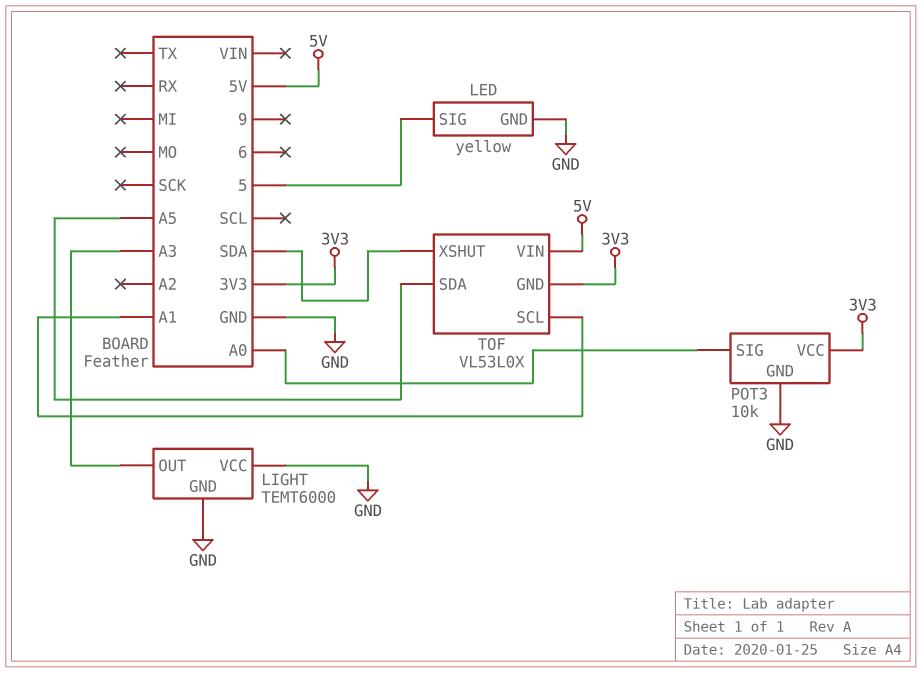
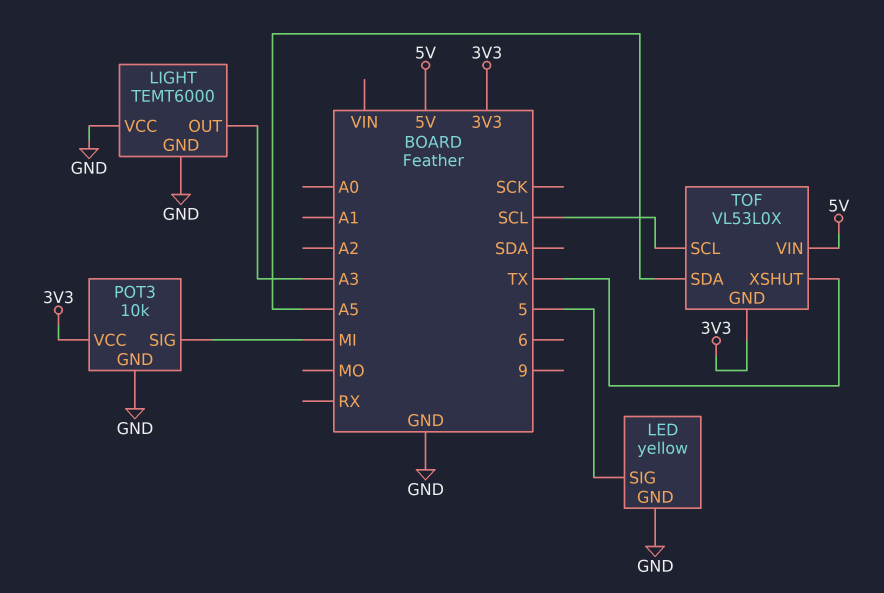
POT3 pin SIG: A0 -> MI
TOF pin SCL: A1 -> SCL
TOF pin XSHUT: SDA -> TX

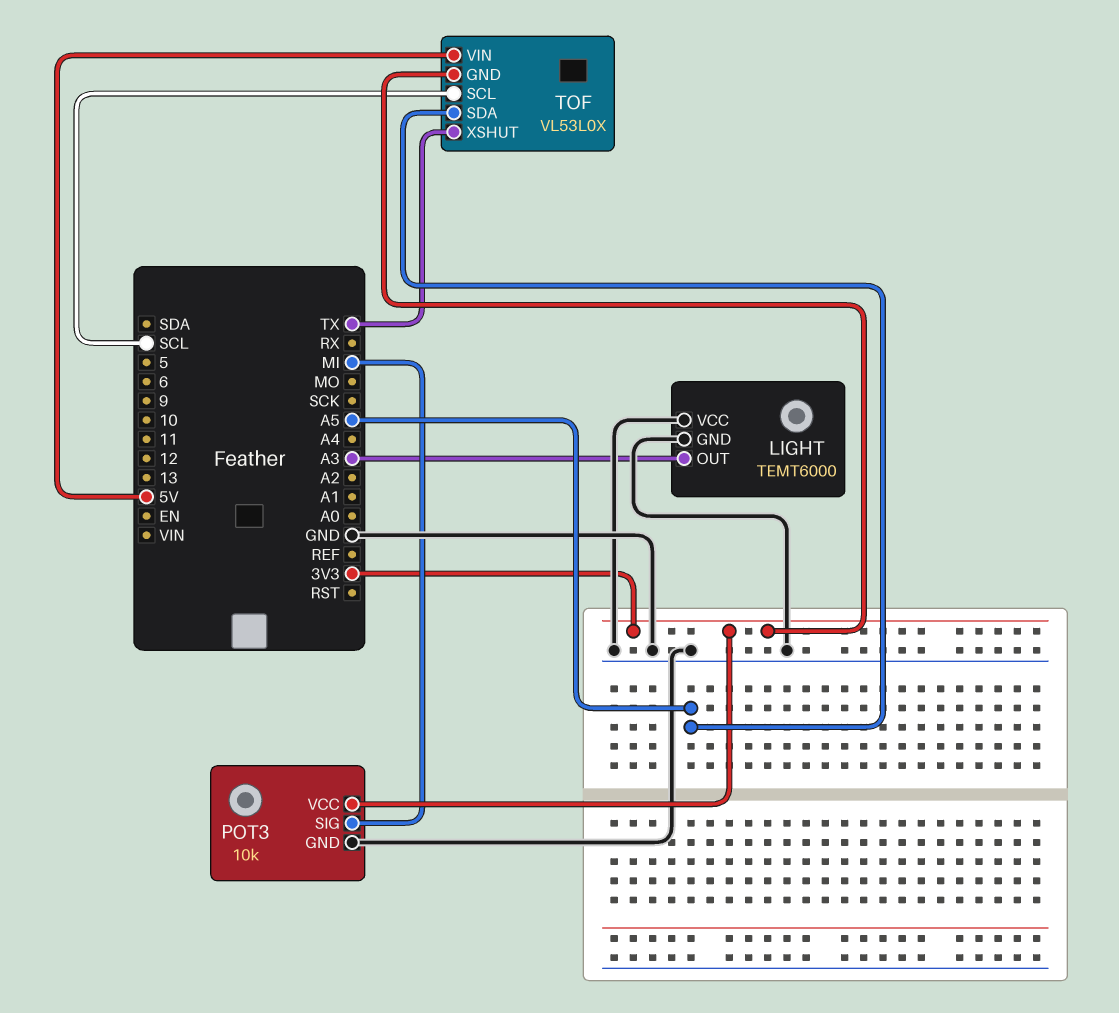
LED: yellow -> none
LED pin GND: GND -> none
LED pin SIG: 5 -> none

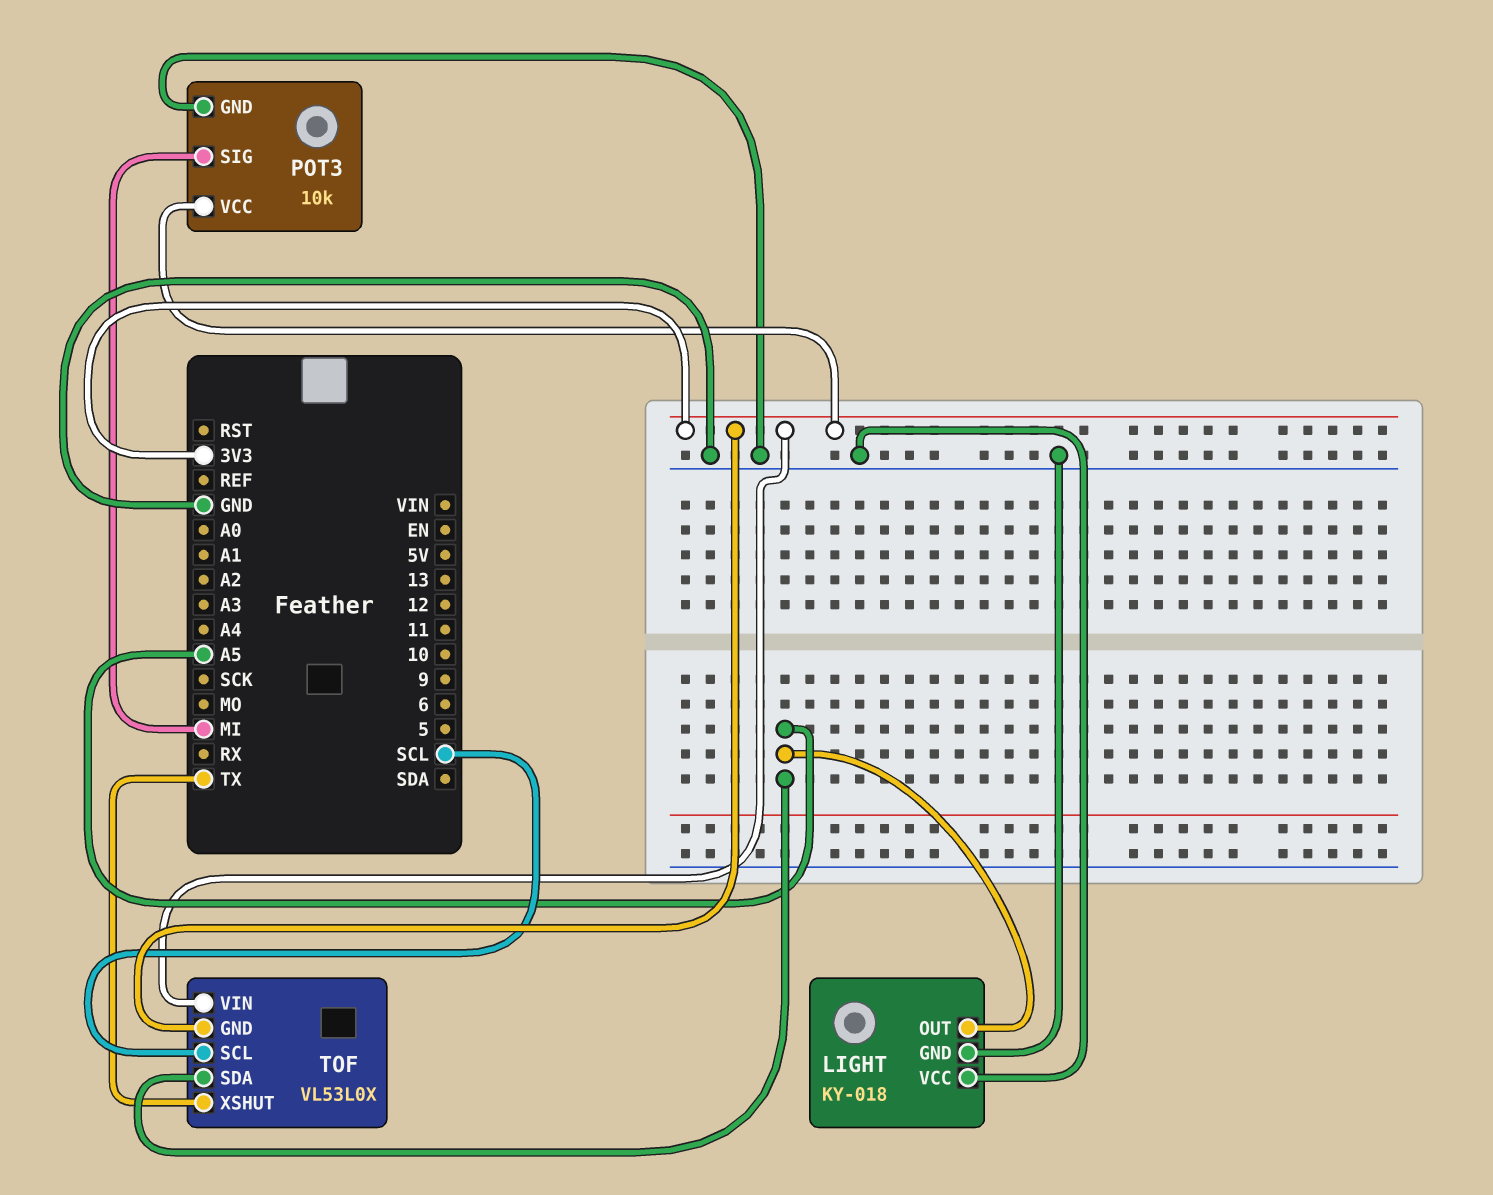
LIGHT: TEMT6000 -> KY-018
LIGHT pin OUT: A3 -> A5
TOF pin VIN: 5V -> 3V3

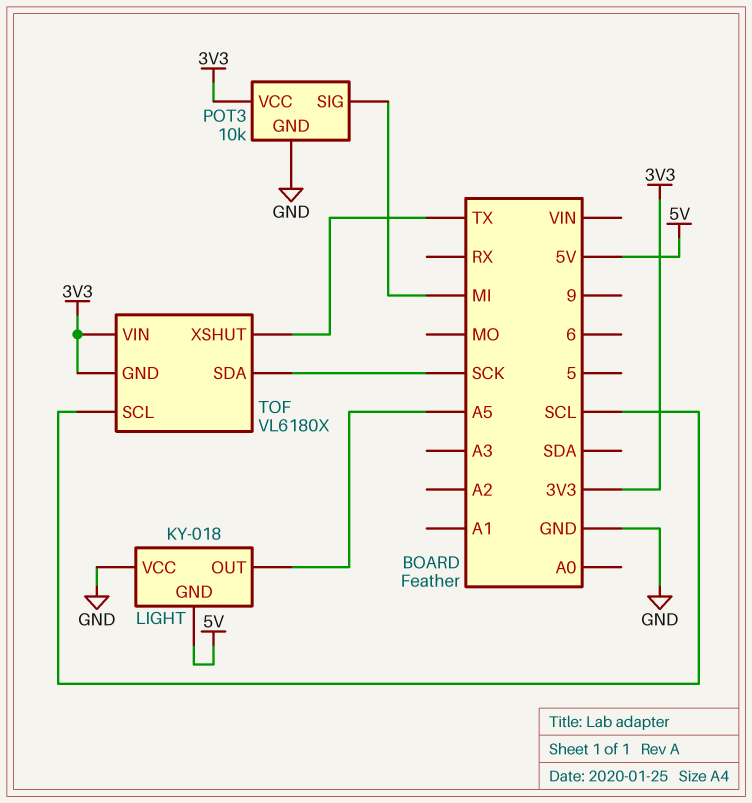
LIGHT pin GND: GND -> 5V
TOF: VL53L0X -> VL6180X
TOF pin SDA: A5 -> SCK

